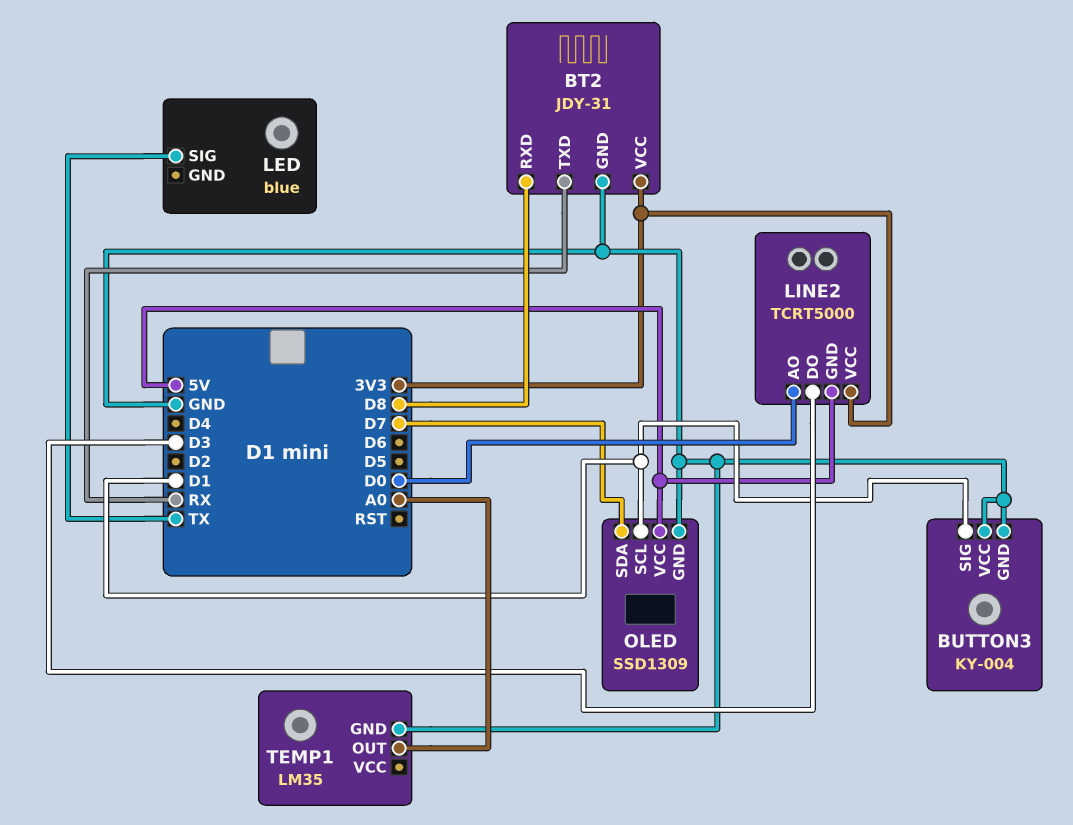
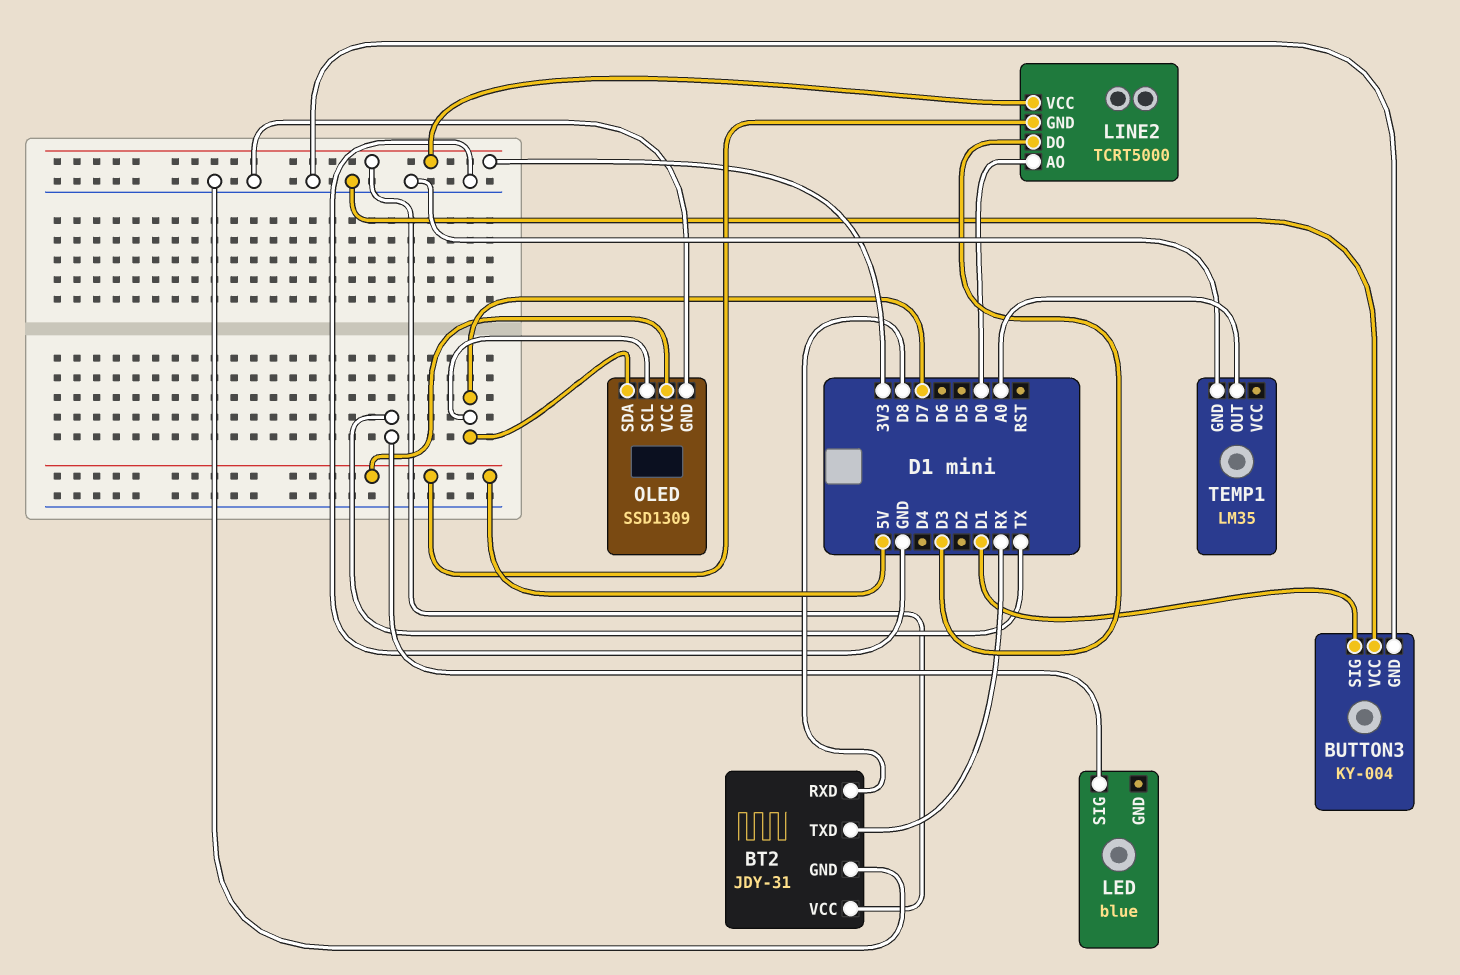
OLED pin SCL: D1 -> D7

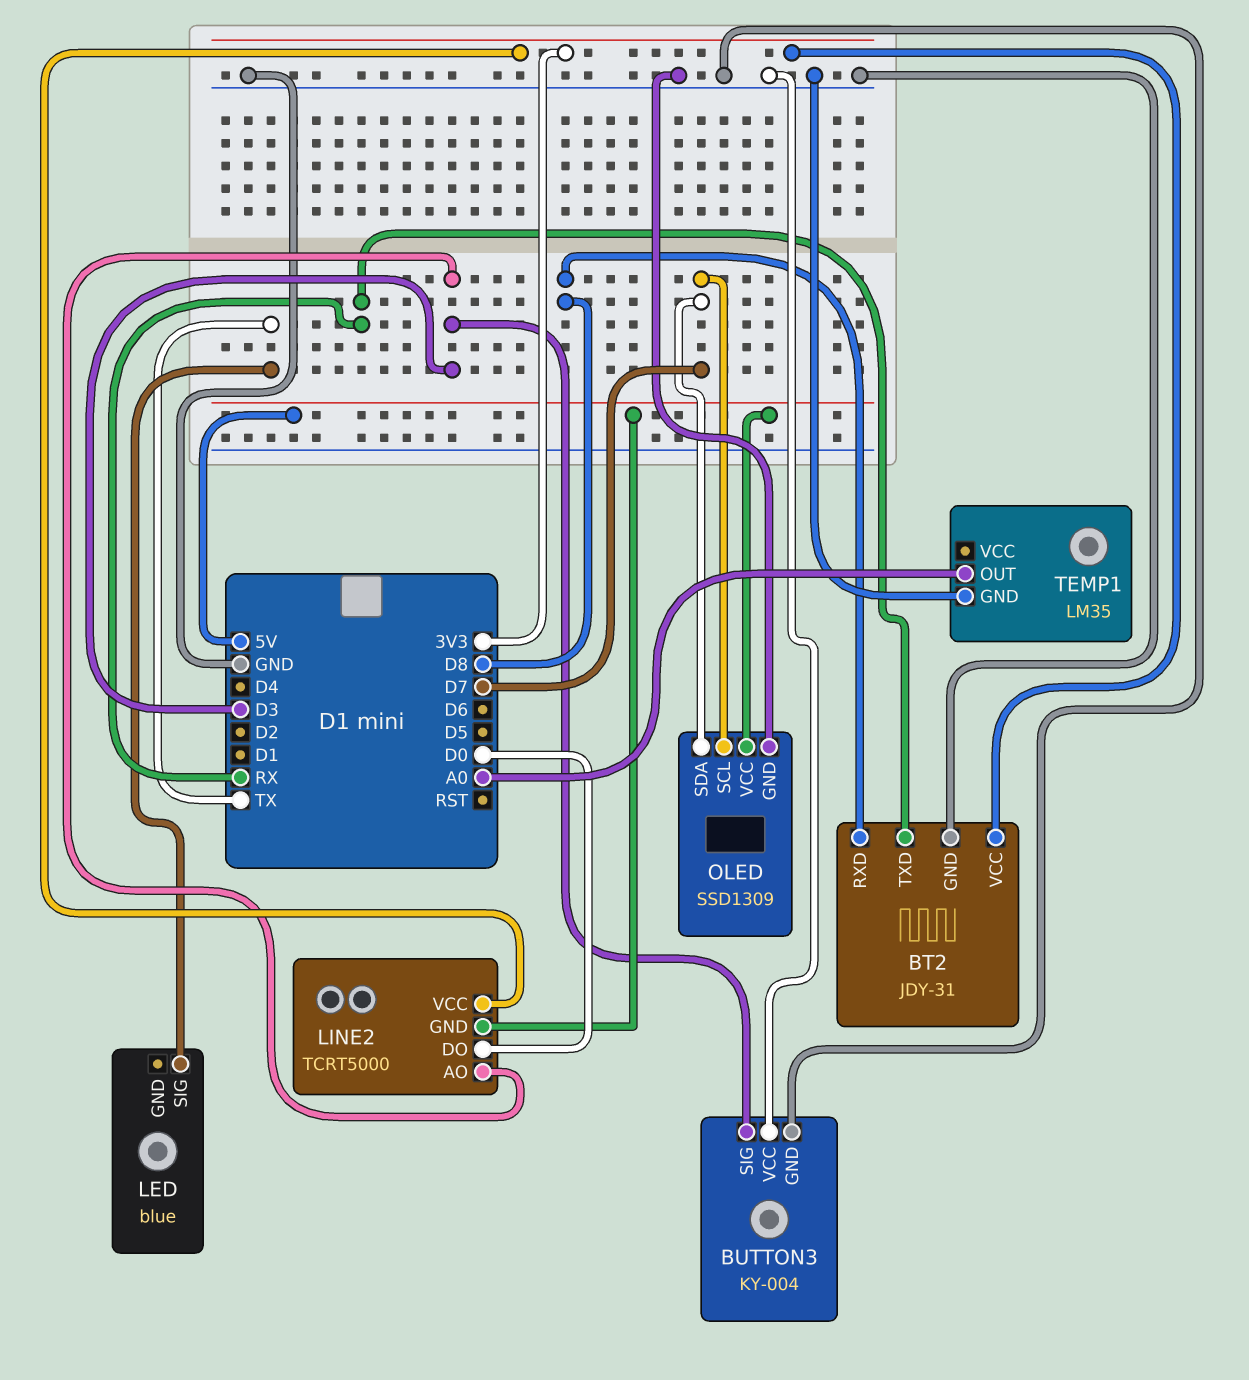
BUTTON3 pin SIG: D1 -> D3
LINE2 pin AO: D0 -> D3
LINE2 pin DO: D3 -> D0

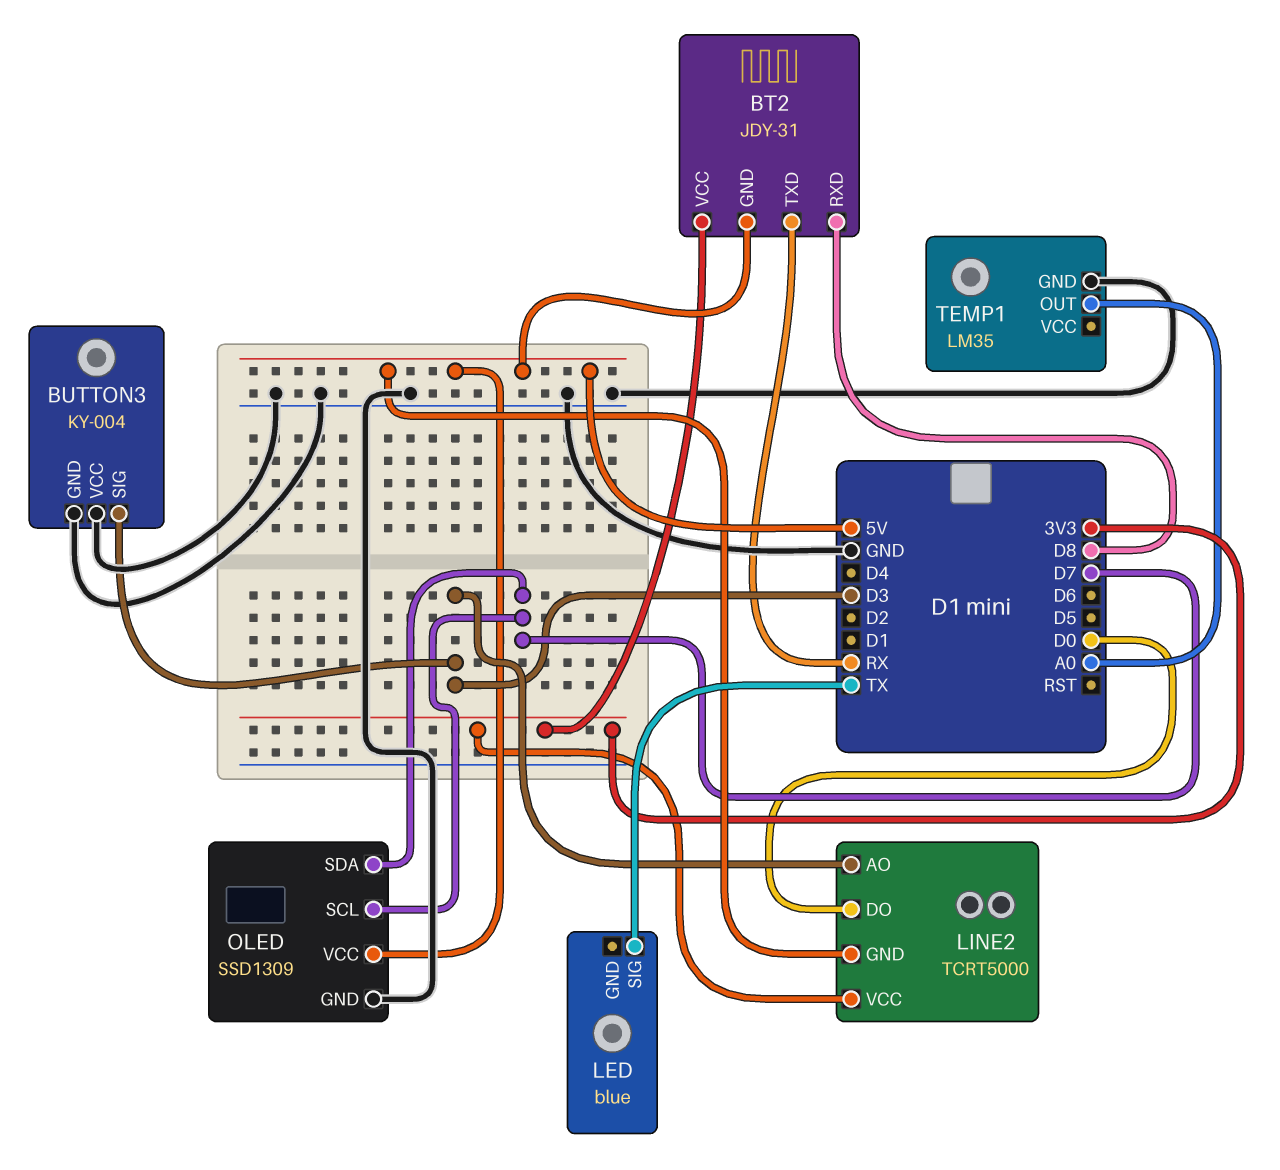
BT2 pin GND: GND -> 5V

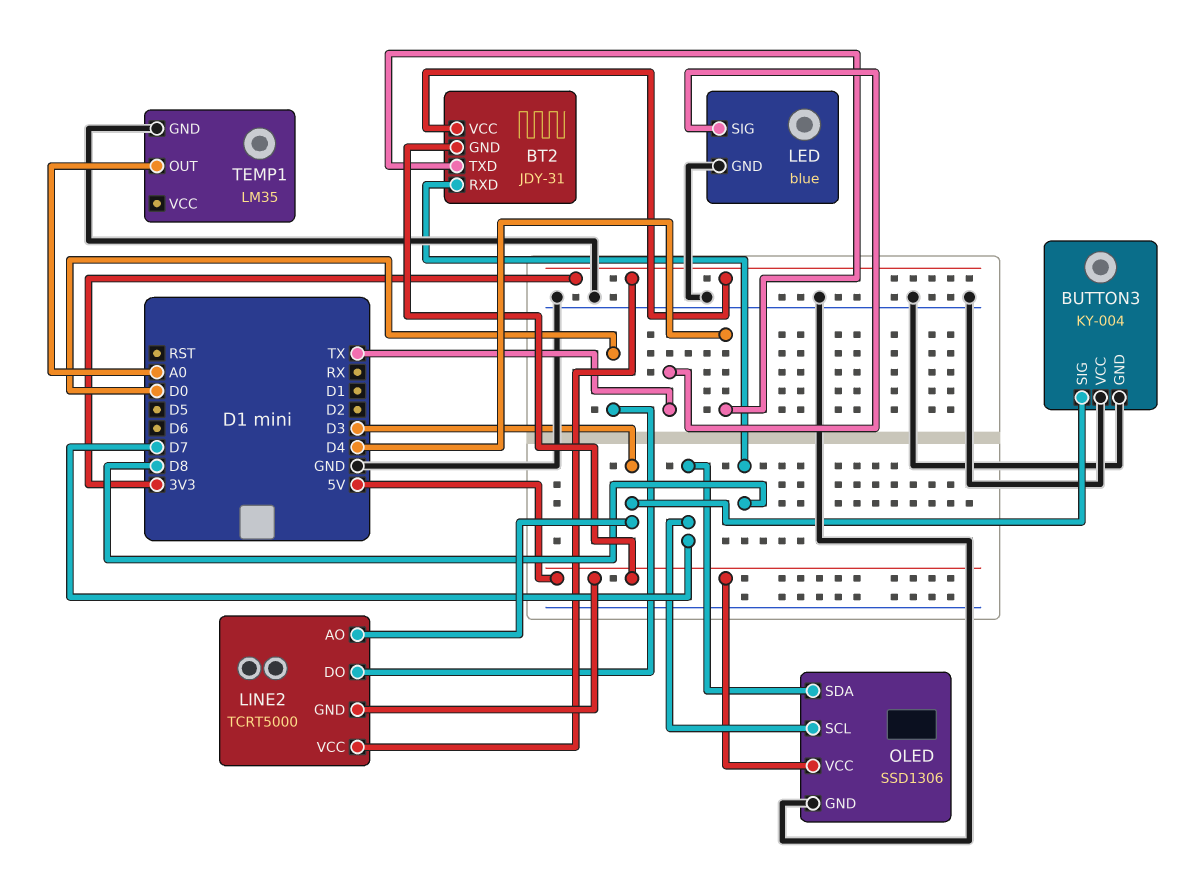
BT2 pin TXD: RX -> D4
LED pin GND: none -> GND
OLED: SSD1309 -> SSD1306

